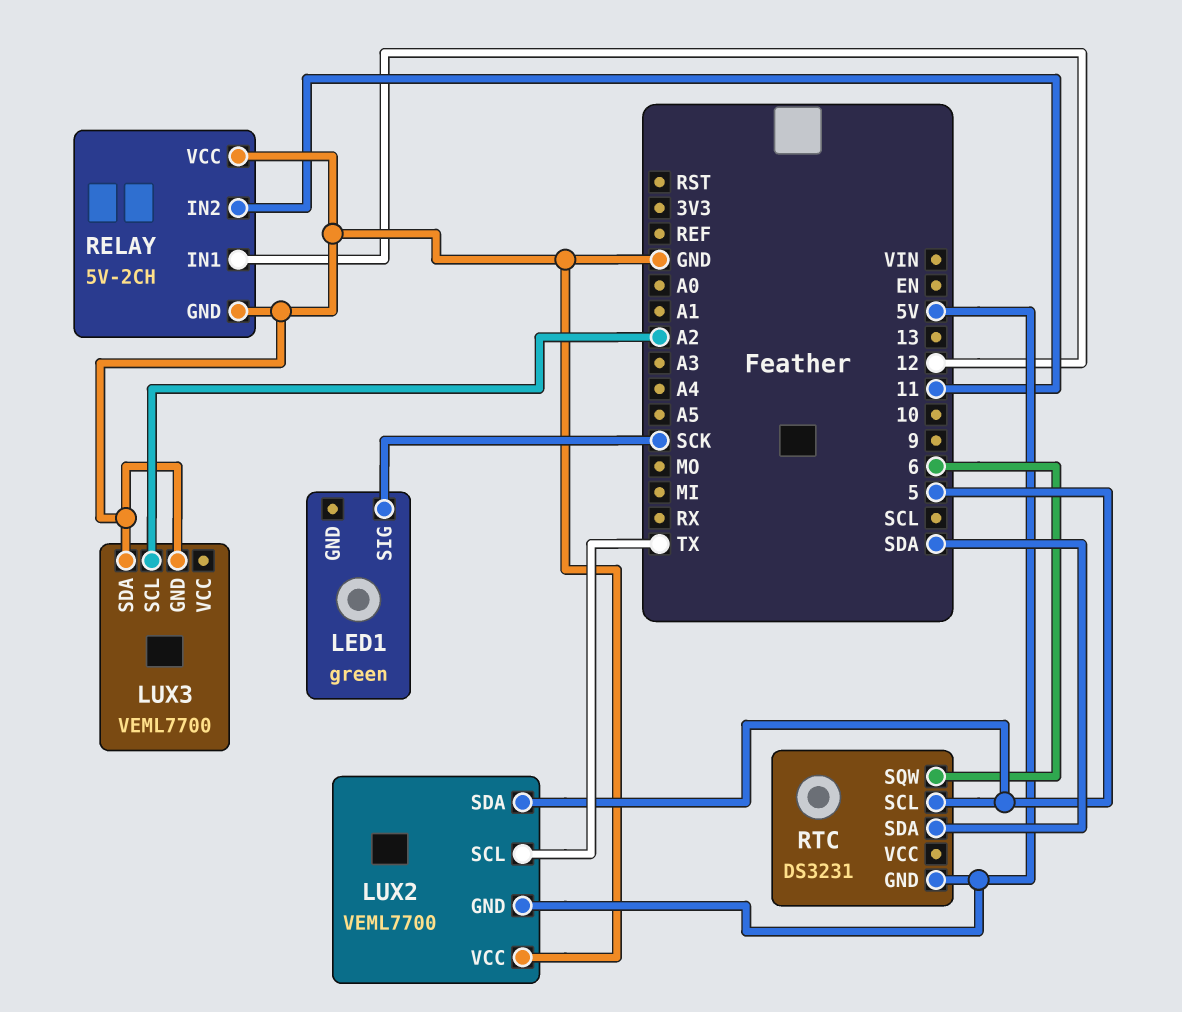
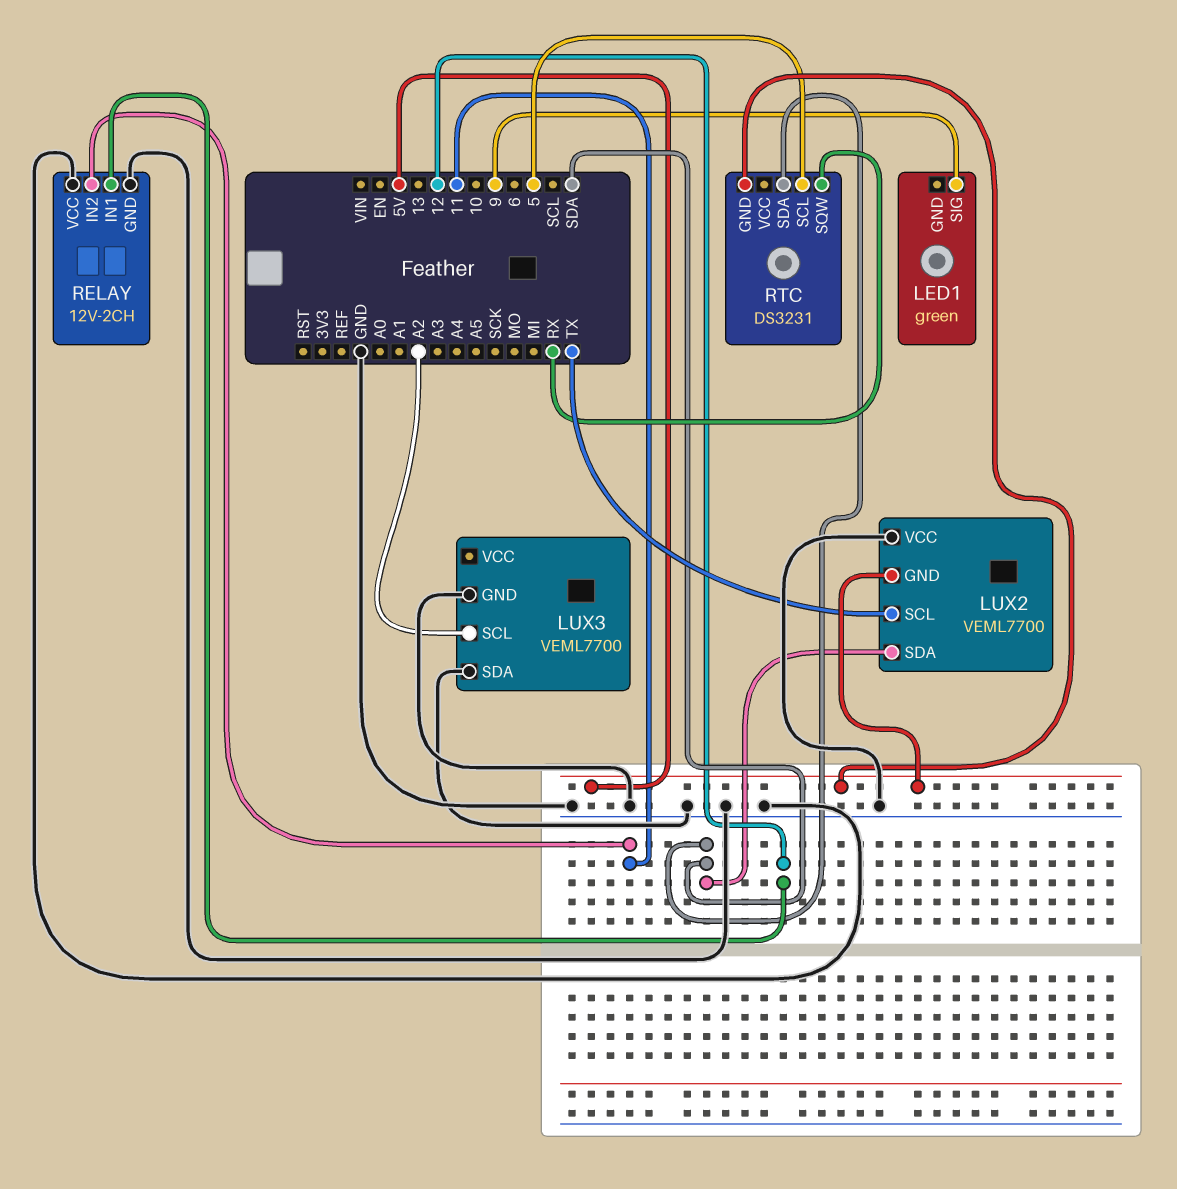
LED1 pin SIG: SCK -> 9
LUX2 pin SDA: 5 -> SDA
RELAY: 5V-2CH -> 12V-2CH
RTC pin SQW: 6 -> RX

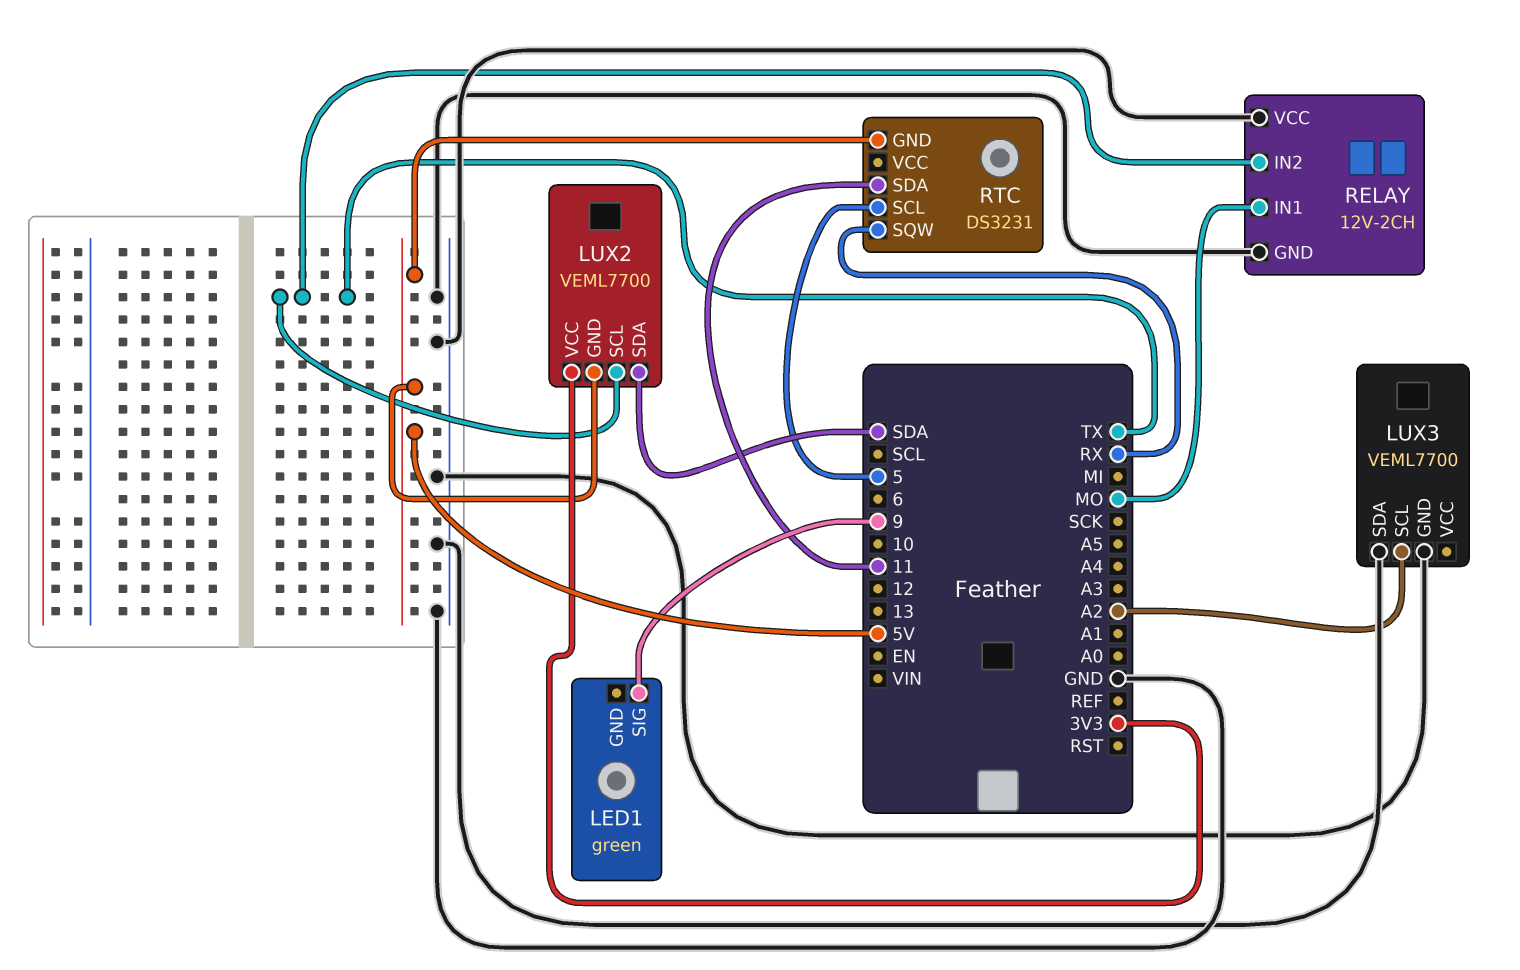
LUX2 pin VCC: GND -> 3V3
RELAY pin IN1: 12 -> MO
RELAY pin IN2: 11 -> TX
RTC pin SDA: SDA -> 11

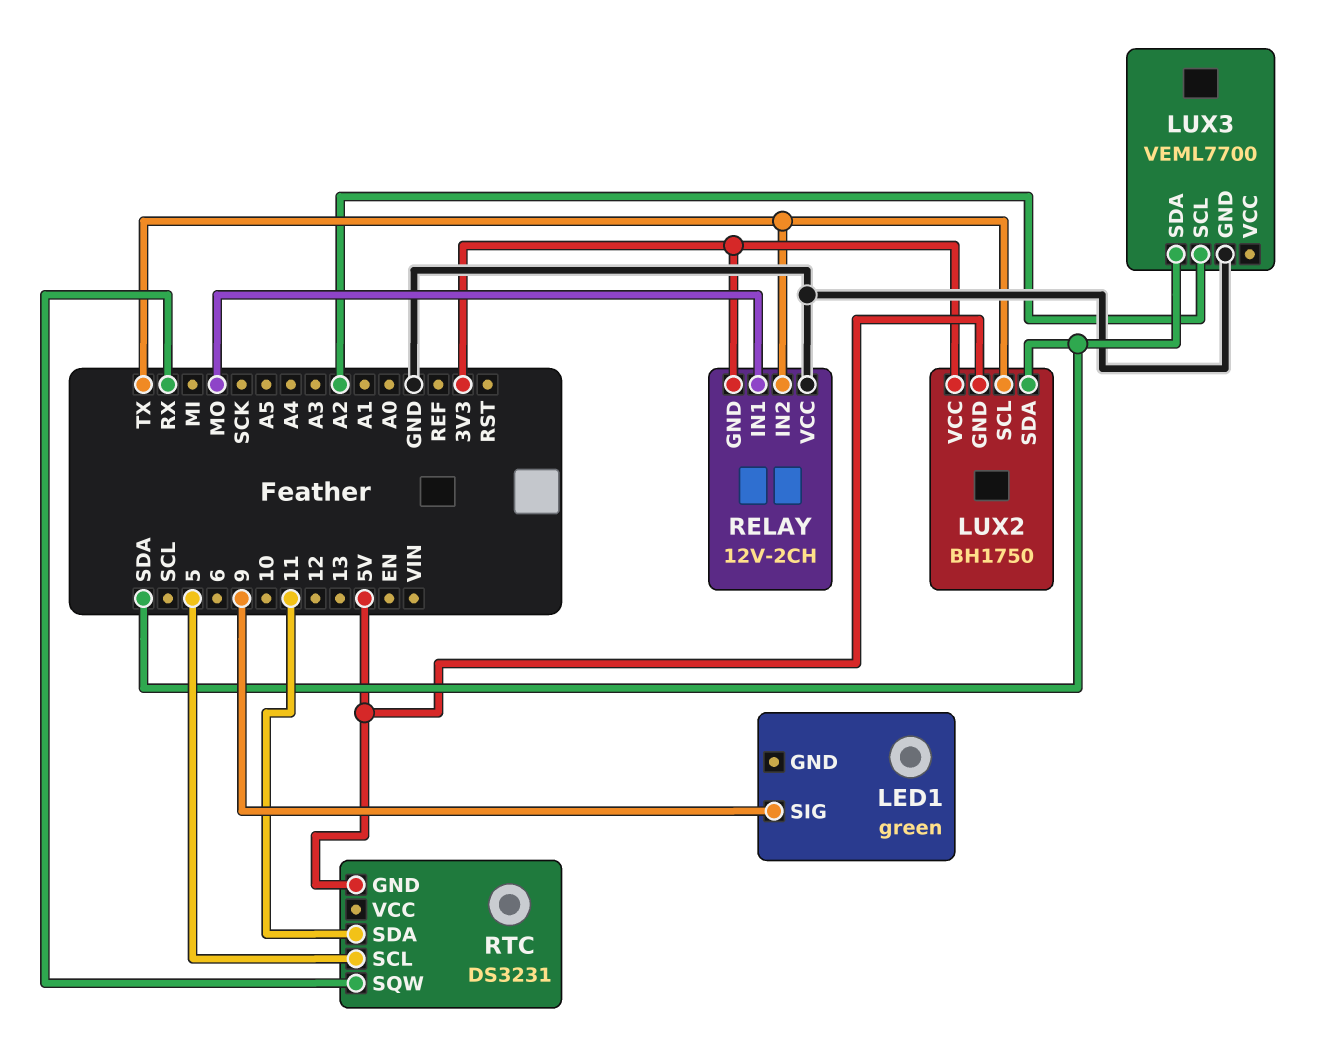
LUX2: VEML7700 -> BH1750
LUX3 pin SDA: GND -> SDA
RELAY pin GND: GND -> 3V3

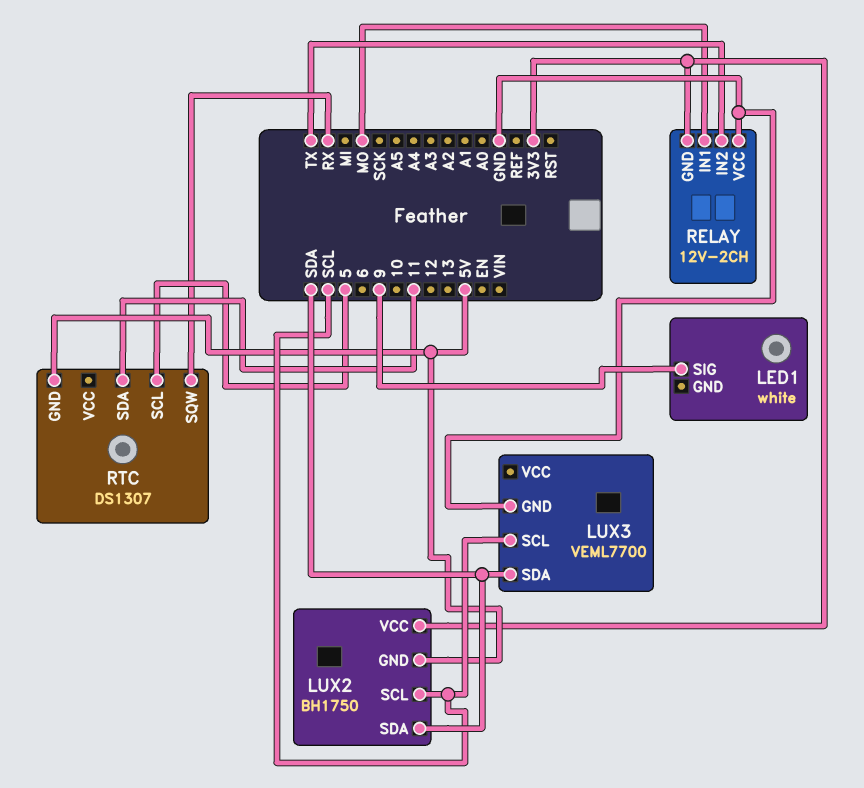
LED1: green -> white
LUX2 pin SCL: TX -> SCL
LUX3 pin SCL: A2 -> SCL
RTC: DS3231 -> DS1307

